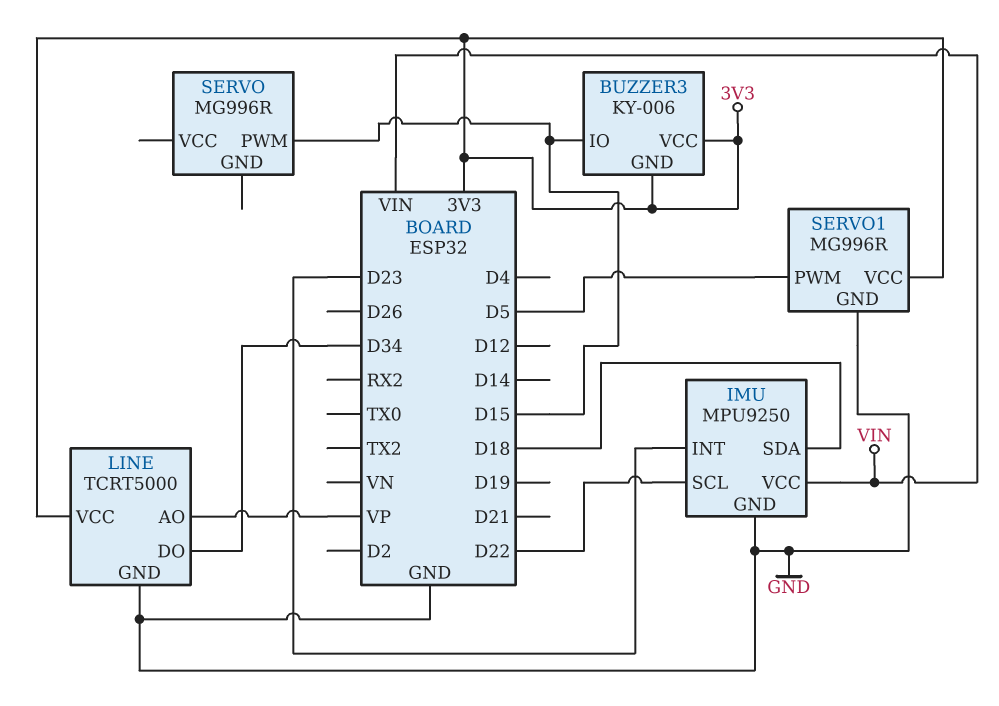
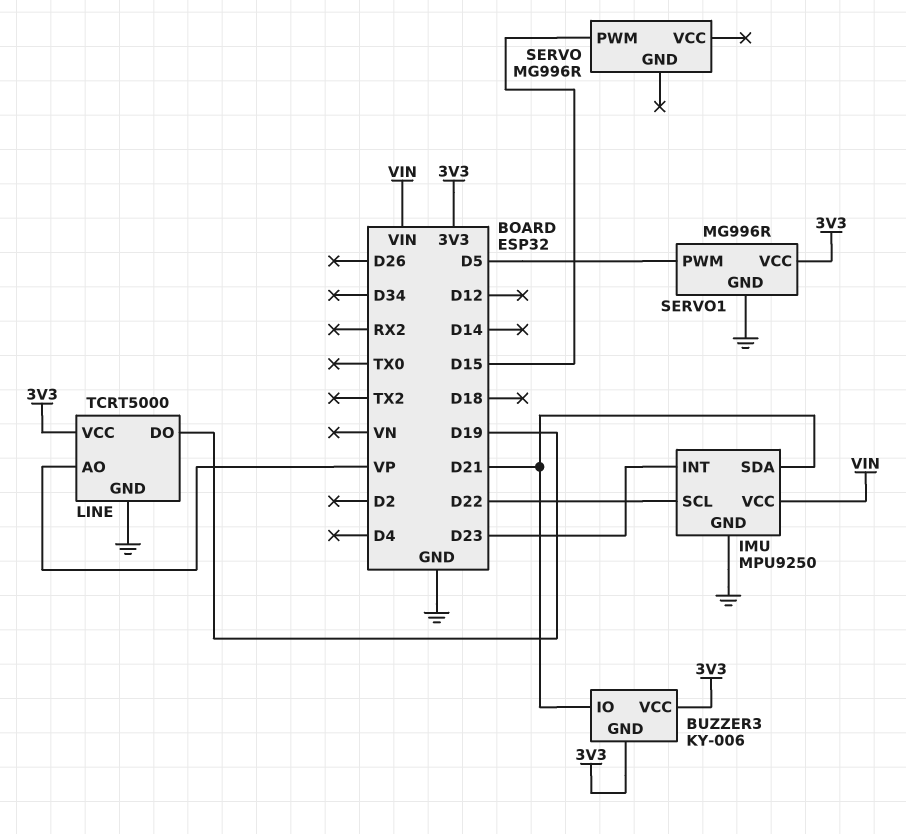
BUZZER3 pin IO: D15 -> D21
IMU pin SDA: D18 -> D21
LINE pin DO: D34 -> D19

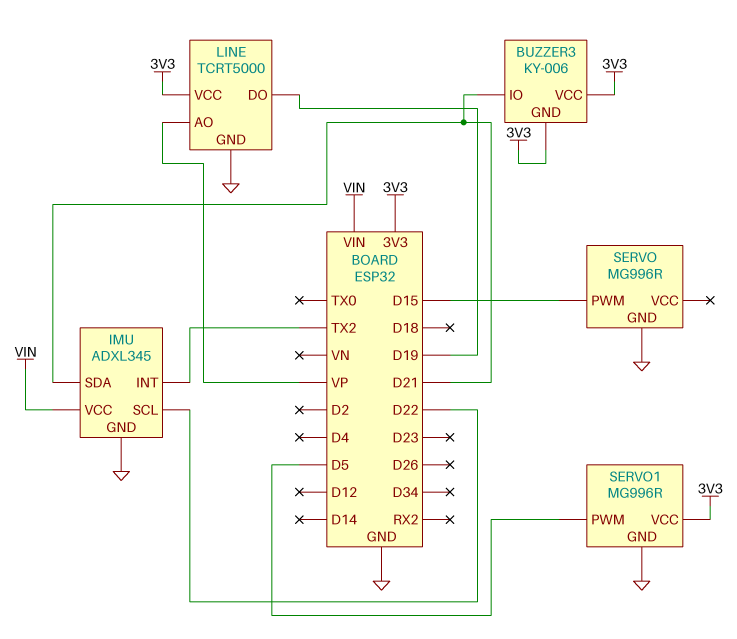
IMU: MPU9250 -> ADXL345
IMU pin INT: D23 -> TX2
SERVO pin GND: none -> GND

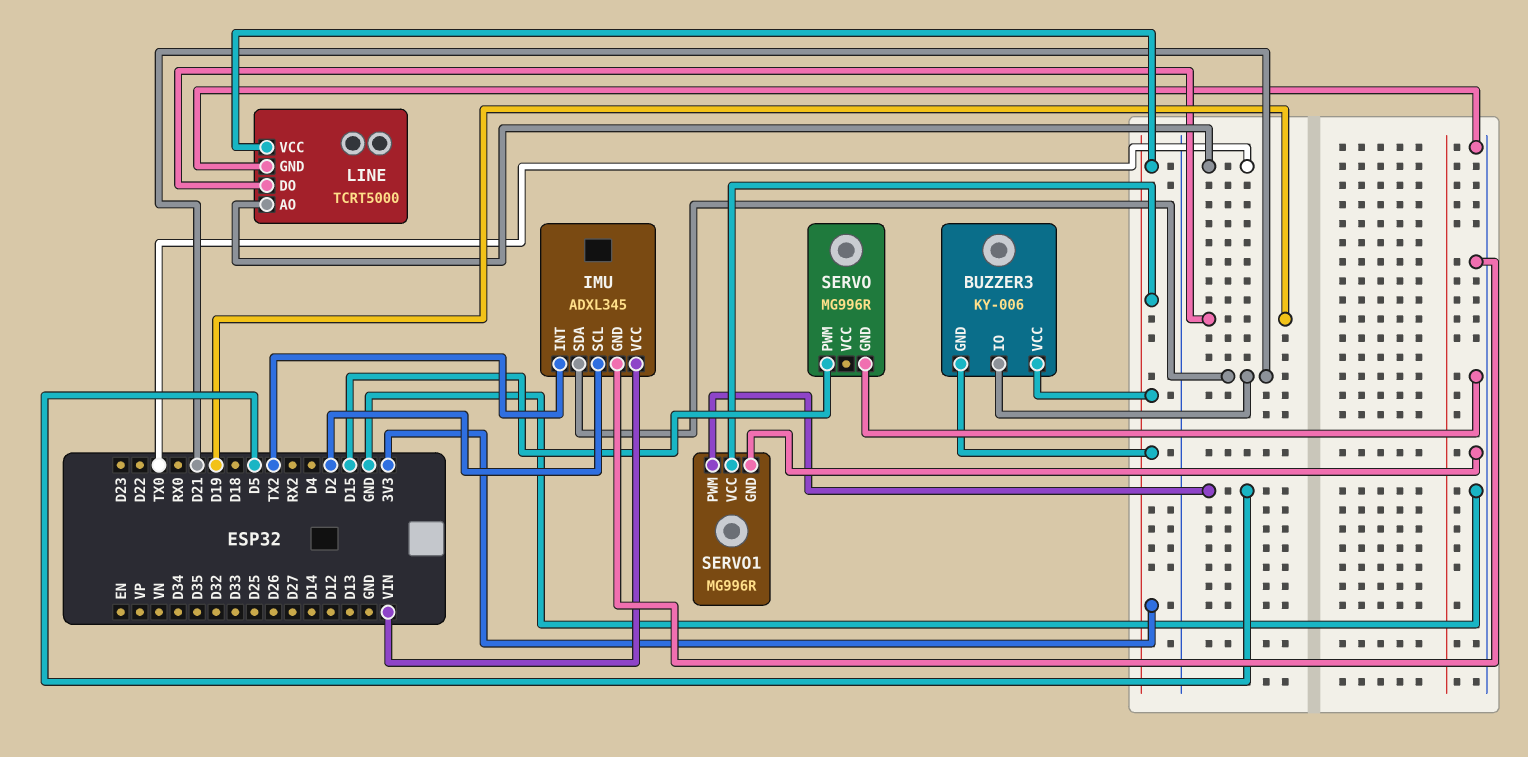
IMU pin SCL: D22 -> D2
LINE pin AO: VP -> TX0

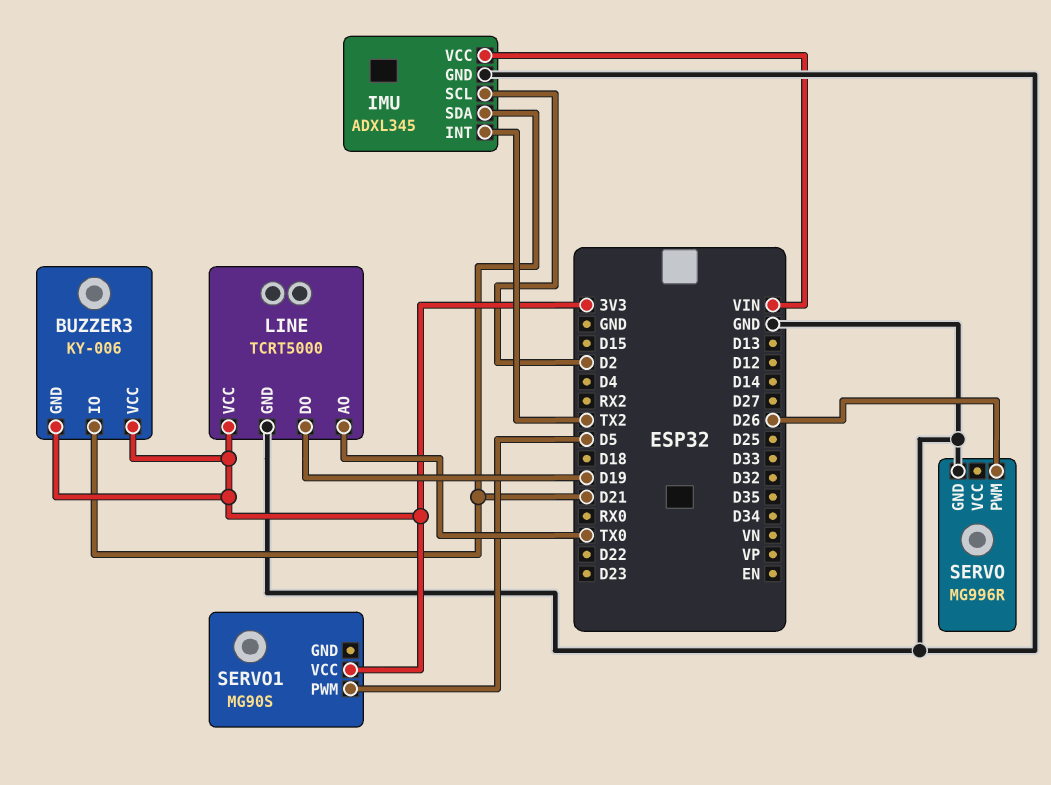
SERVO pin PWM: D15 -> D26
SERVO1: MG996R -> MG90S
SERVO1 pin GND: GND -> none

